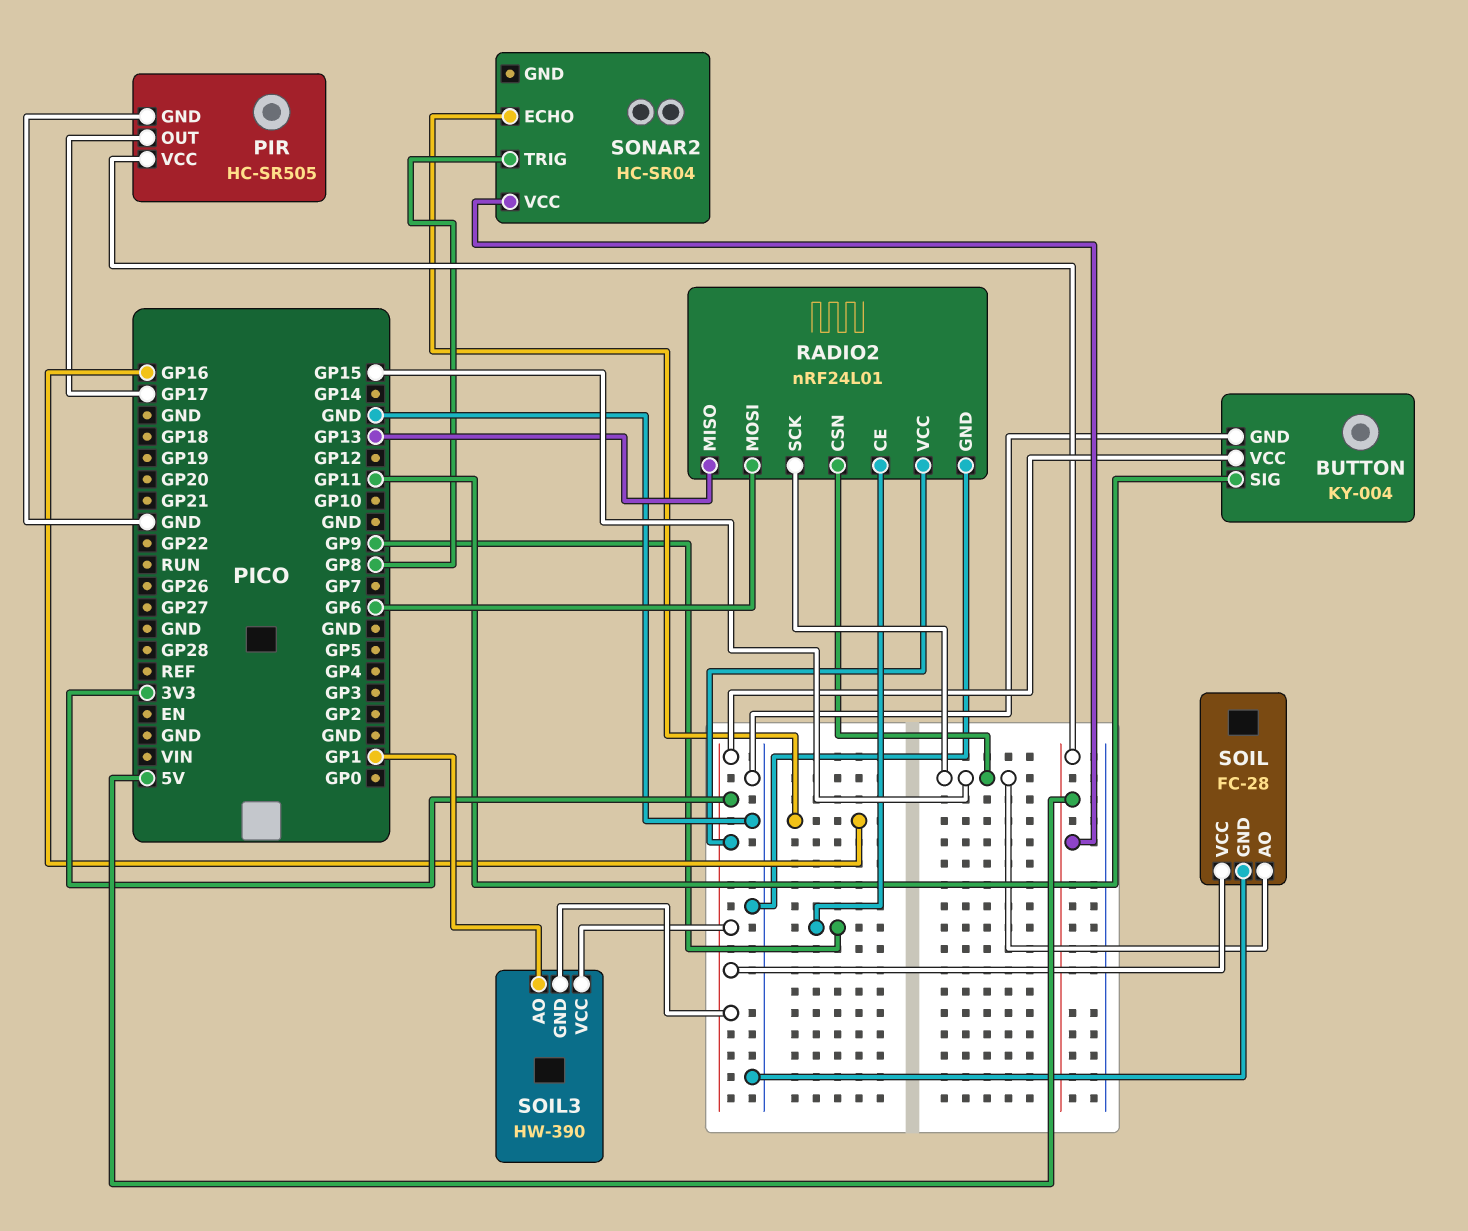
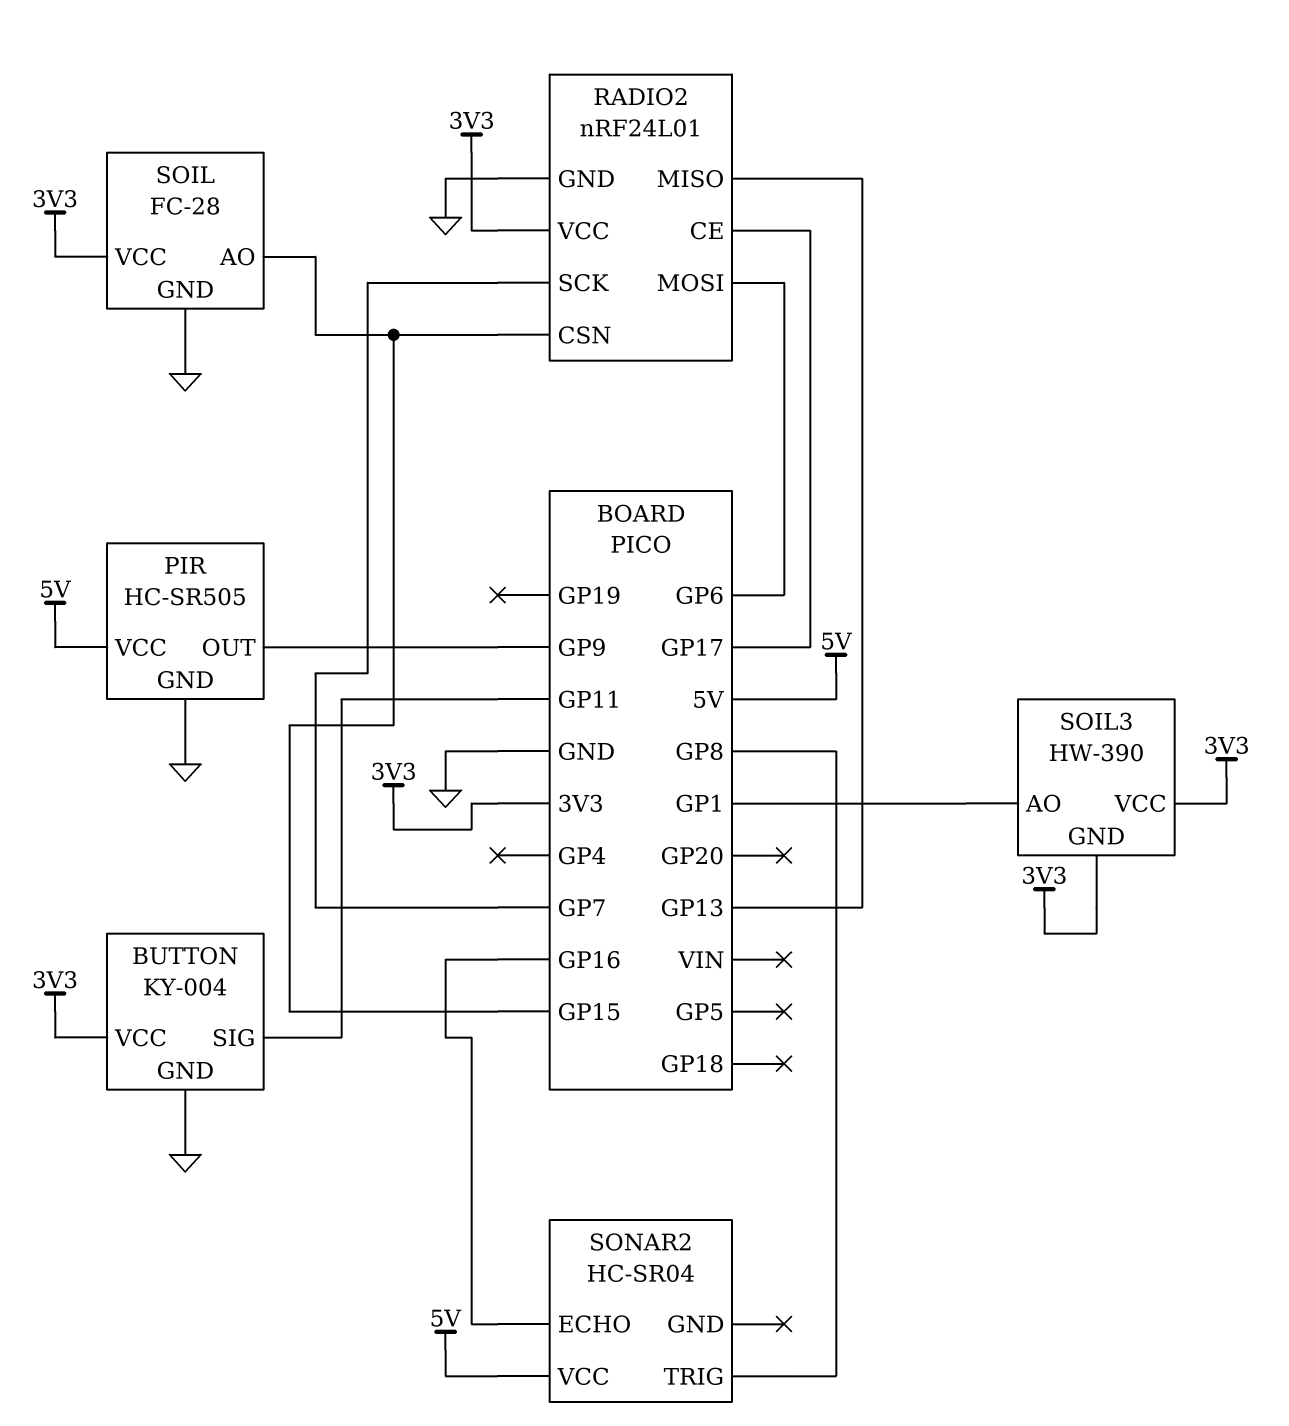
PIR pin OUT: GP17 -> GP9
RADIO2 pin CE: GP9 -> GP17
RADIO2 pin SCK: GP15 -> GP7

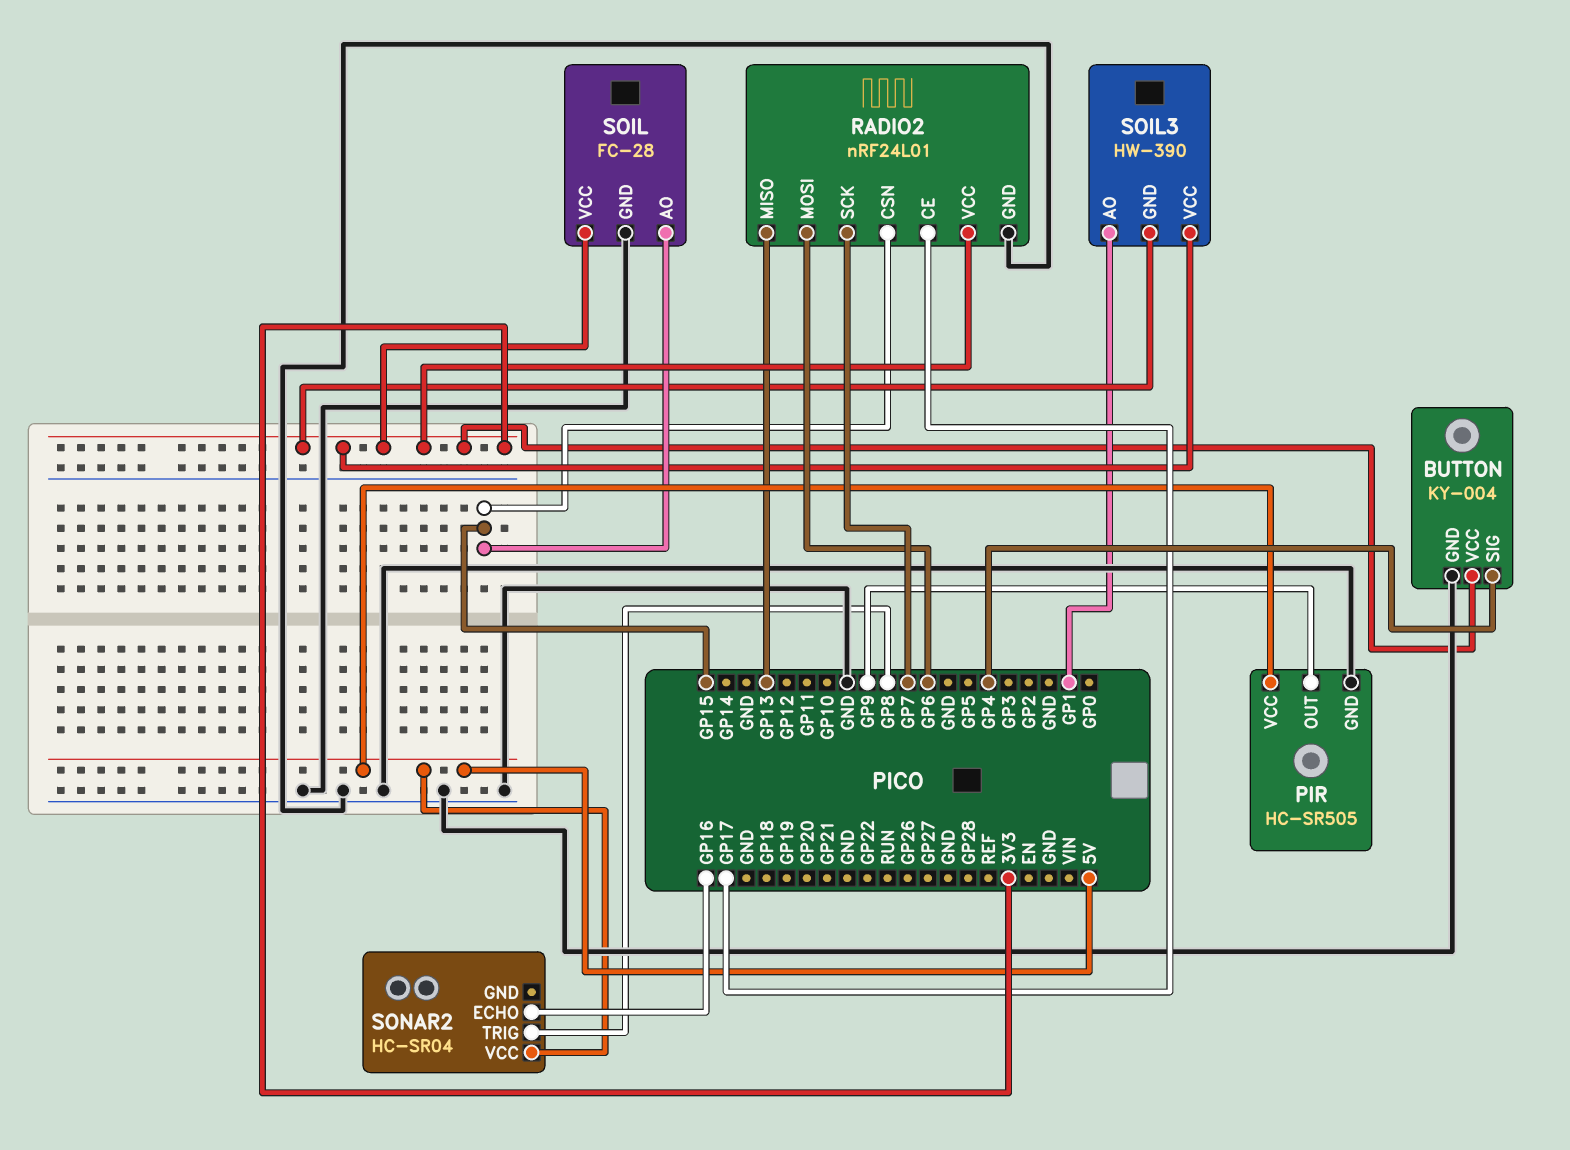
BUTTON pin SIG: GP11 -> GP4

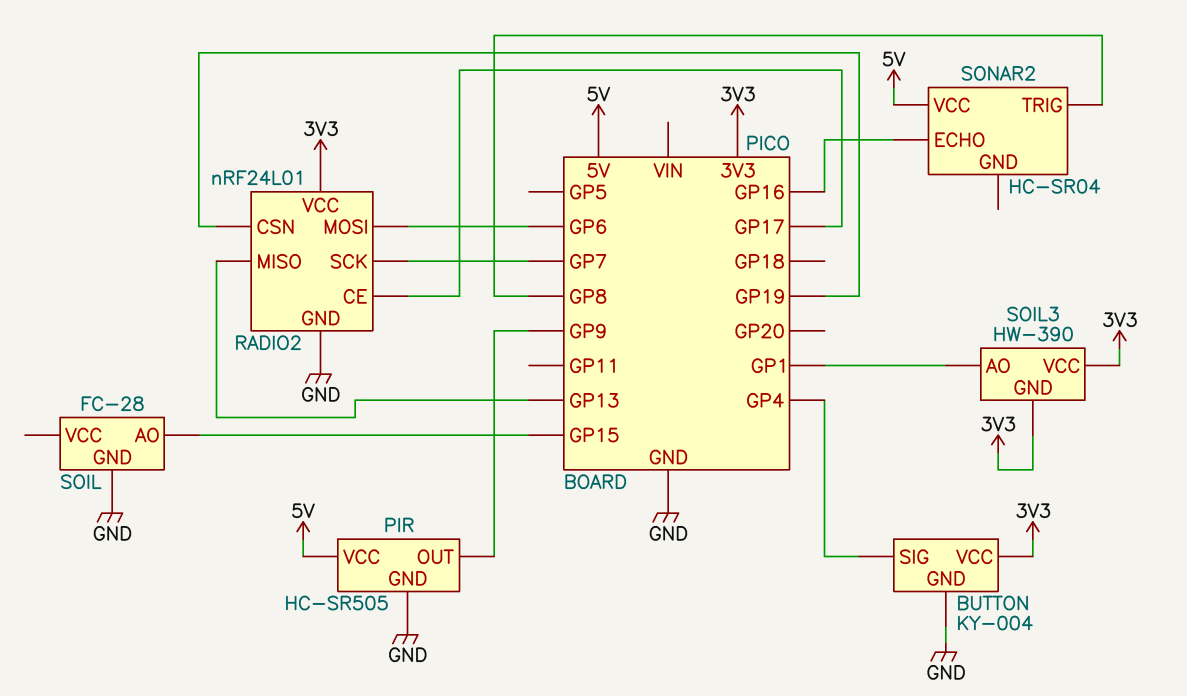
RADIO2 pin CSN: GP15 -> GP19
SOIL pin VCC: 3V3 -> none

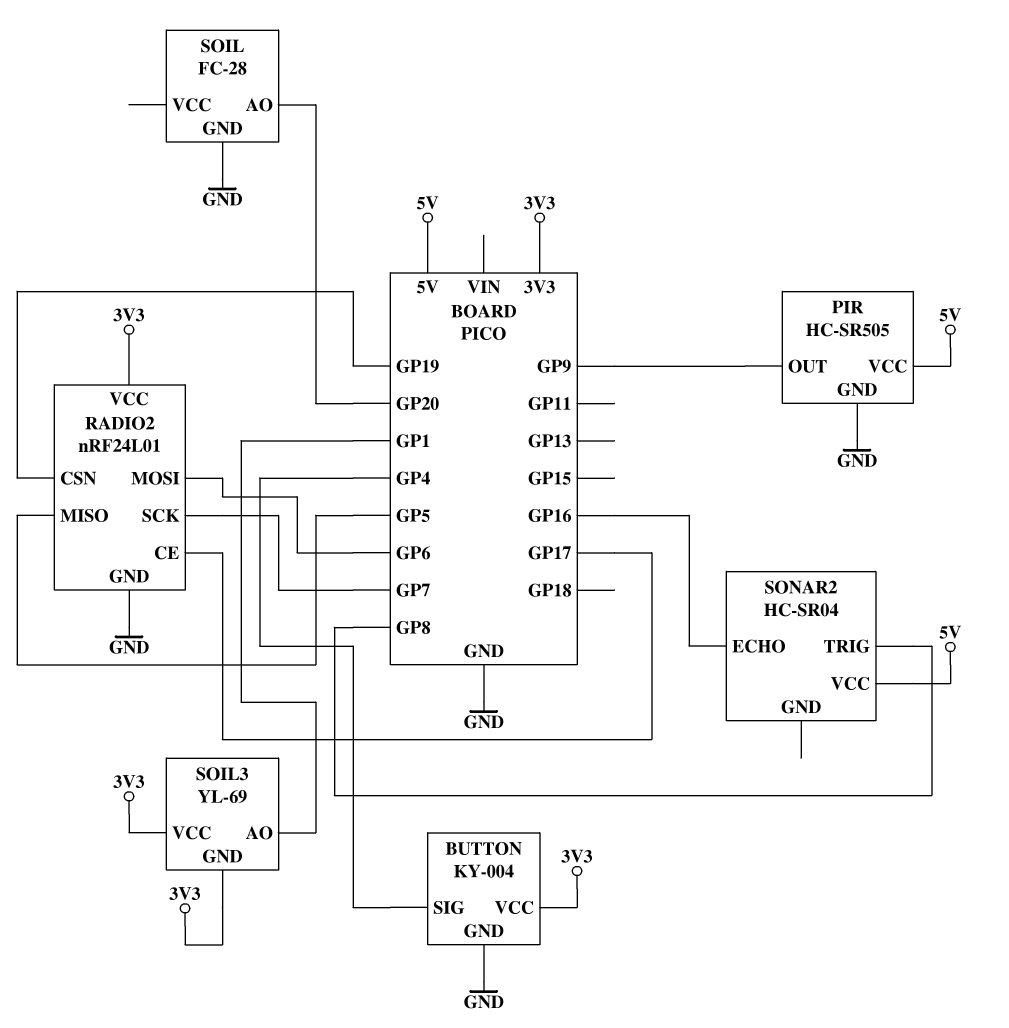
RADIO2 pin MISO: GP13 -> GP5
SOIL pin AO: GP15 -> GP20
SOIL3: HW-390 -> YL-69

